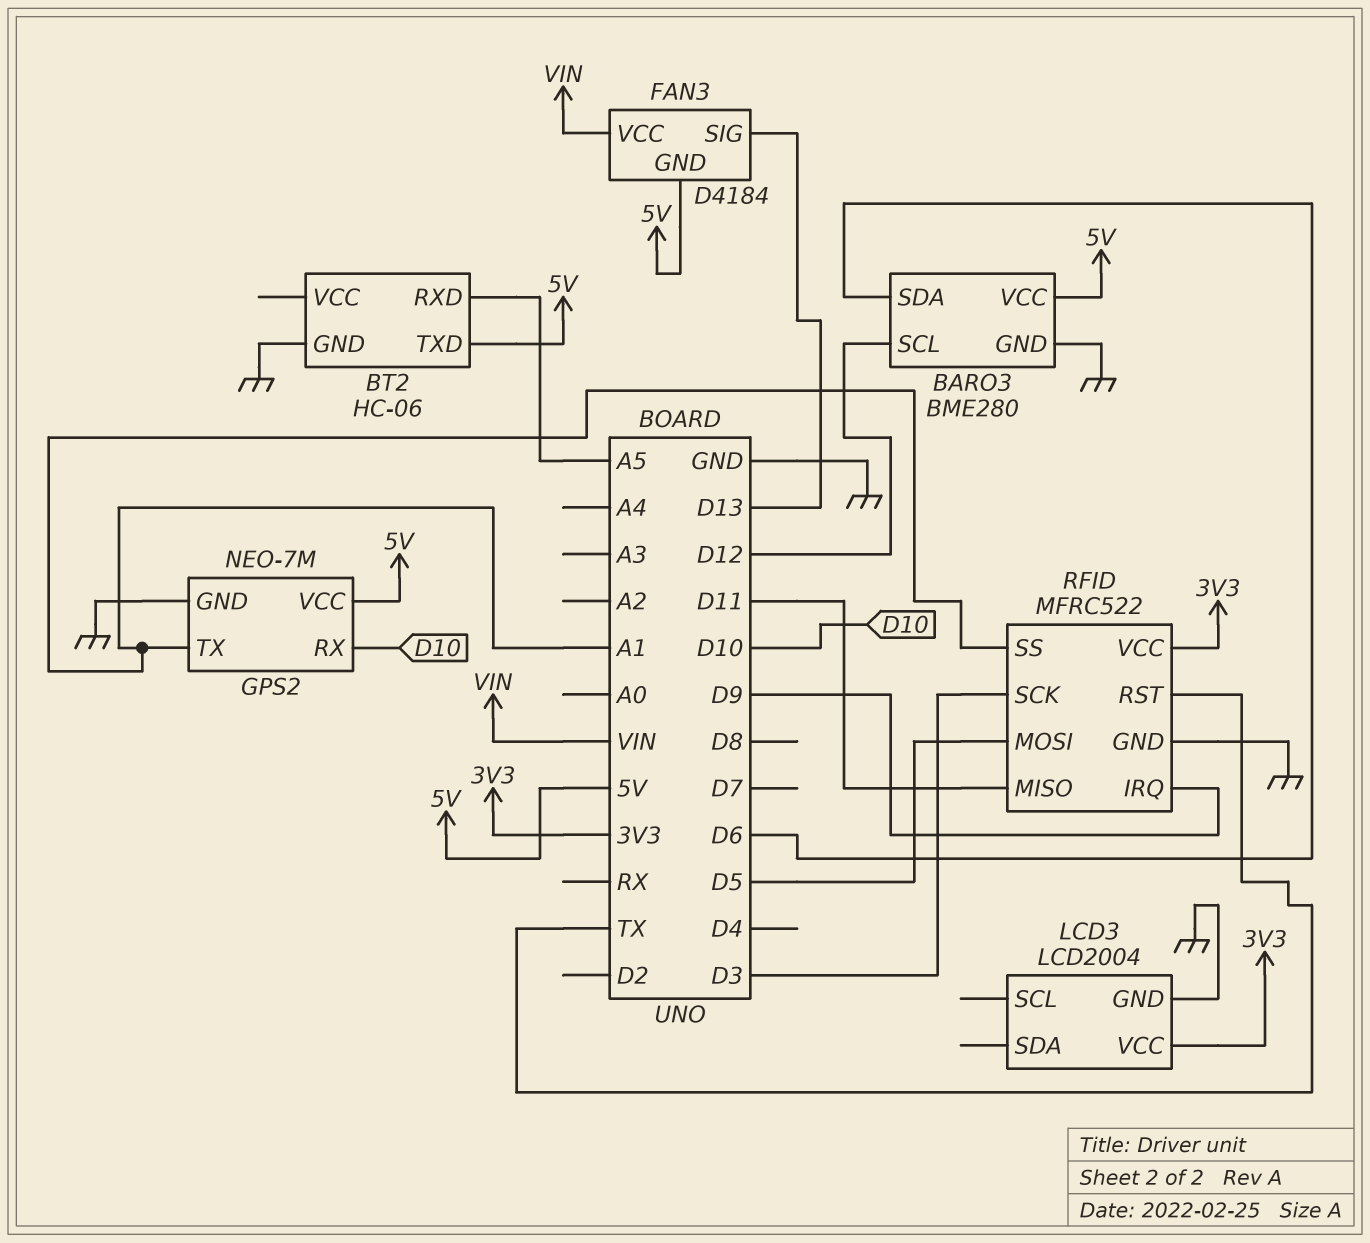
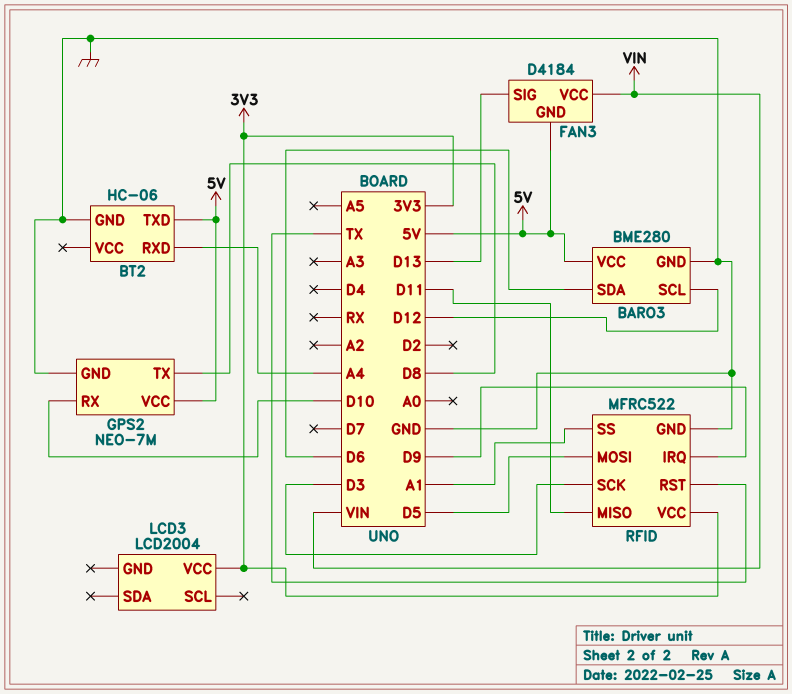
BT2 pin RXD: A5 -> A4
GPS2 pin TX: A1 -> D8
LCD3 pin GND: GND -> none

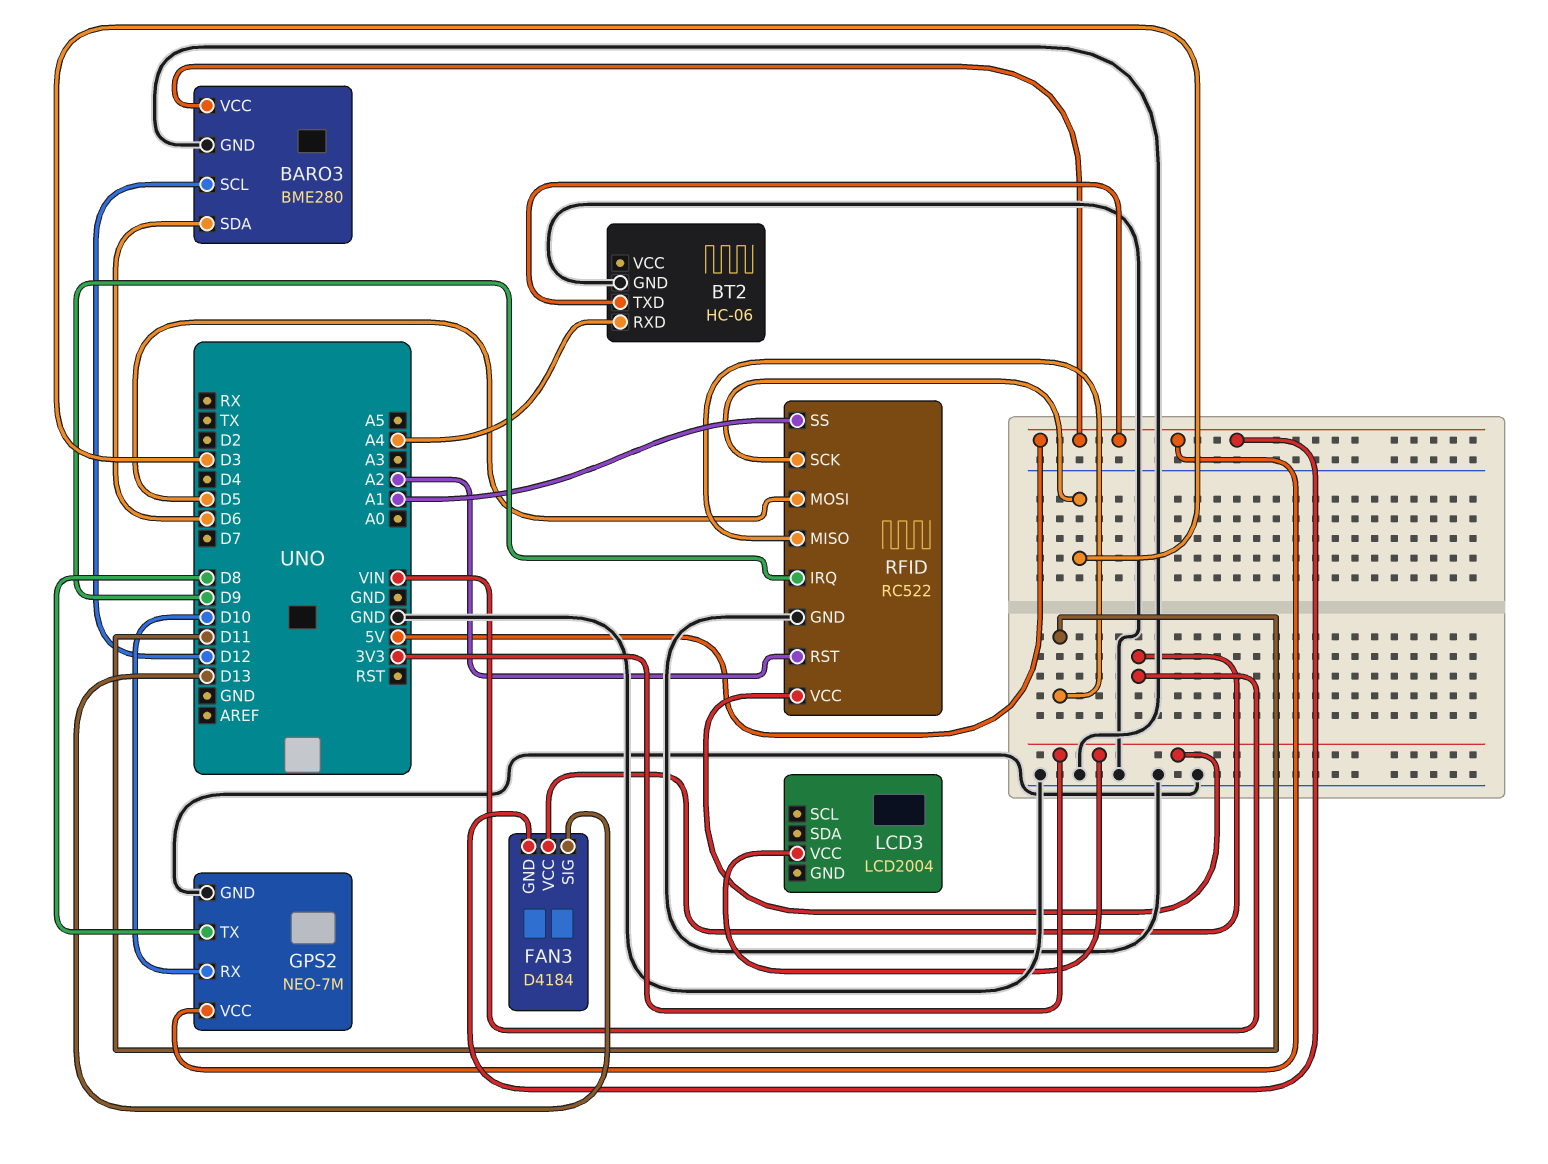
RFID: MFRC522 -> RC522
RFID pin RST: TX -> A2

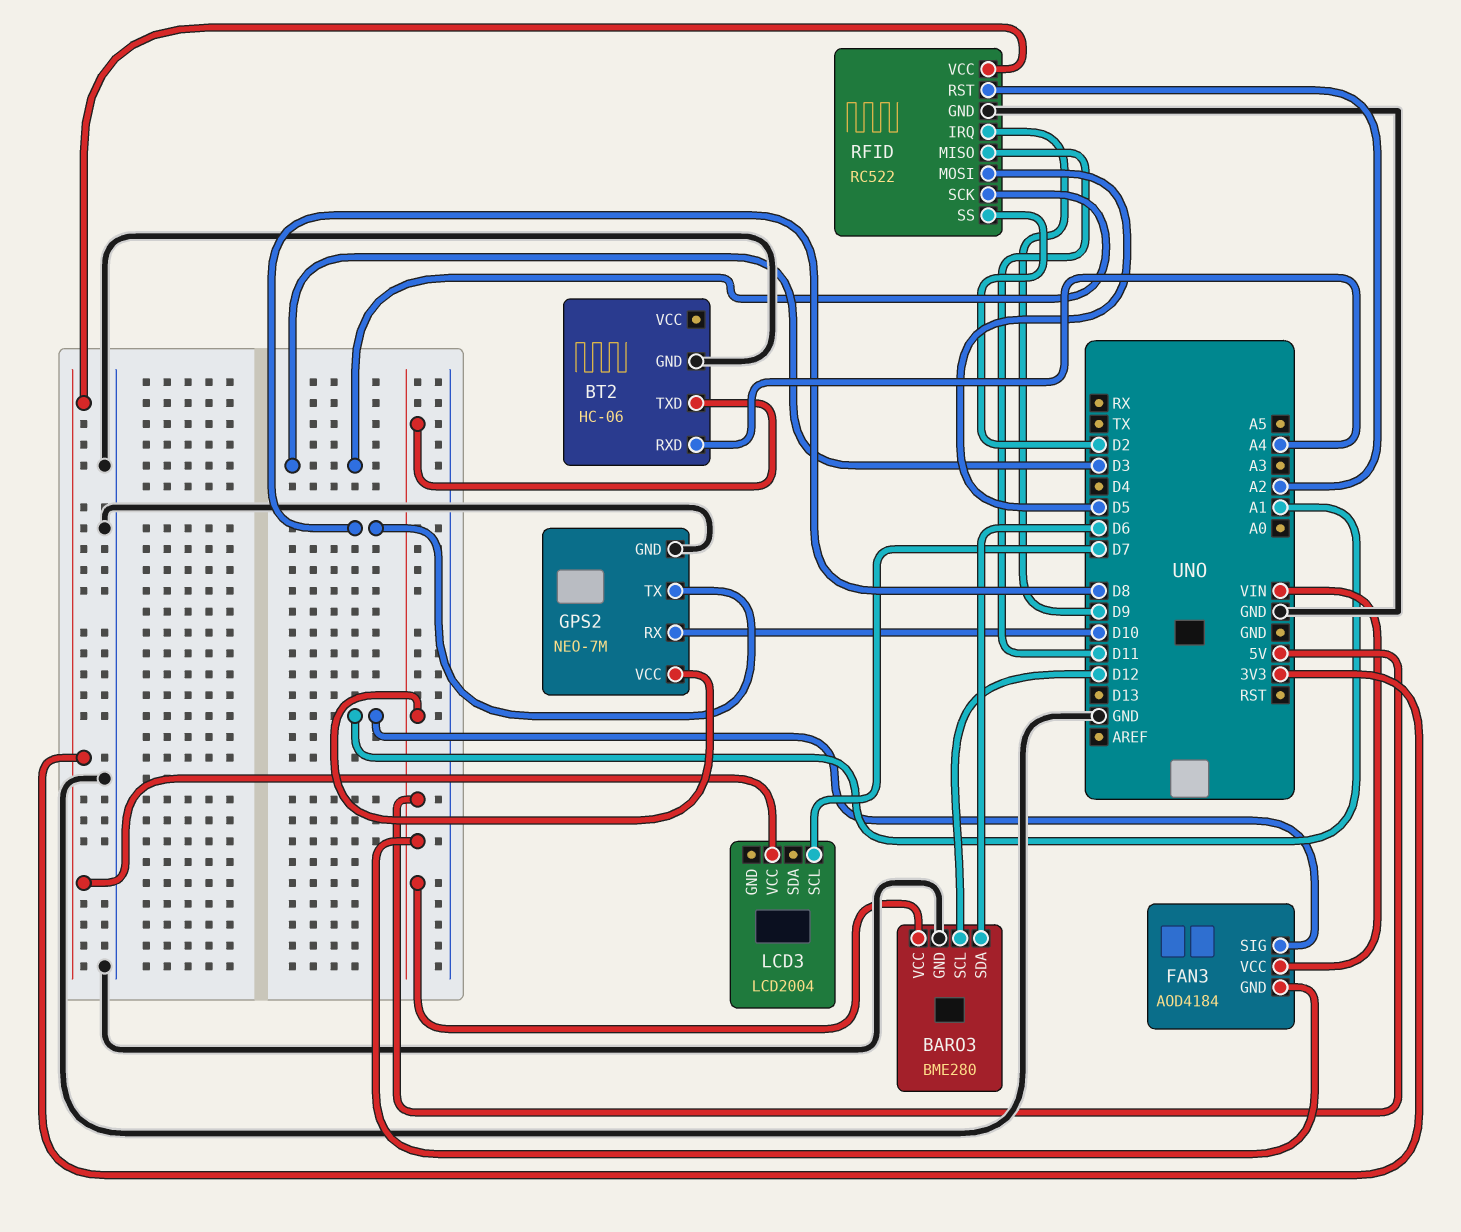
FAN3: D4184 -> AOD4184
FAN3 pin SIG: D13 -> A1
LCD3 pin SCL: none -> D7
RFID pin SS: A1 -> D2

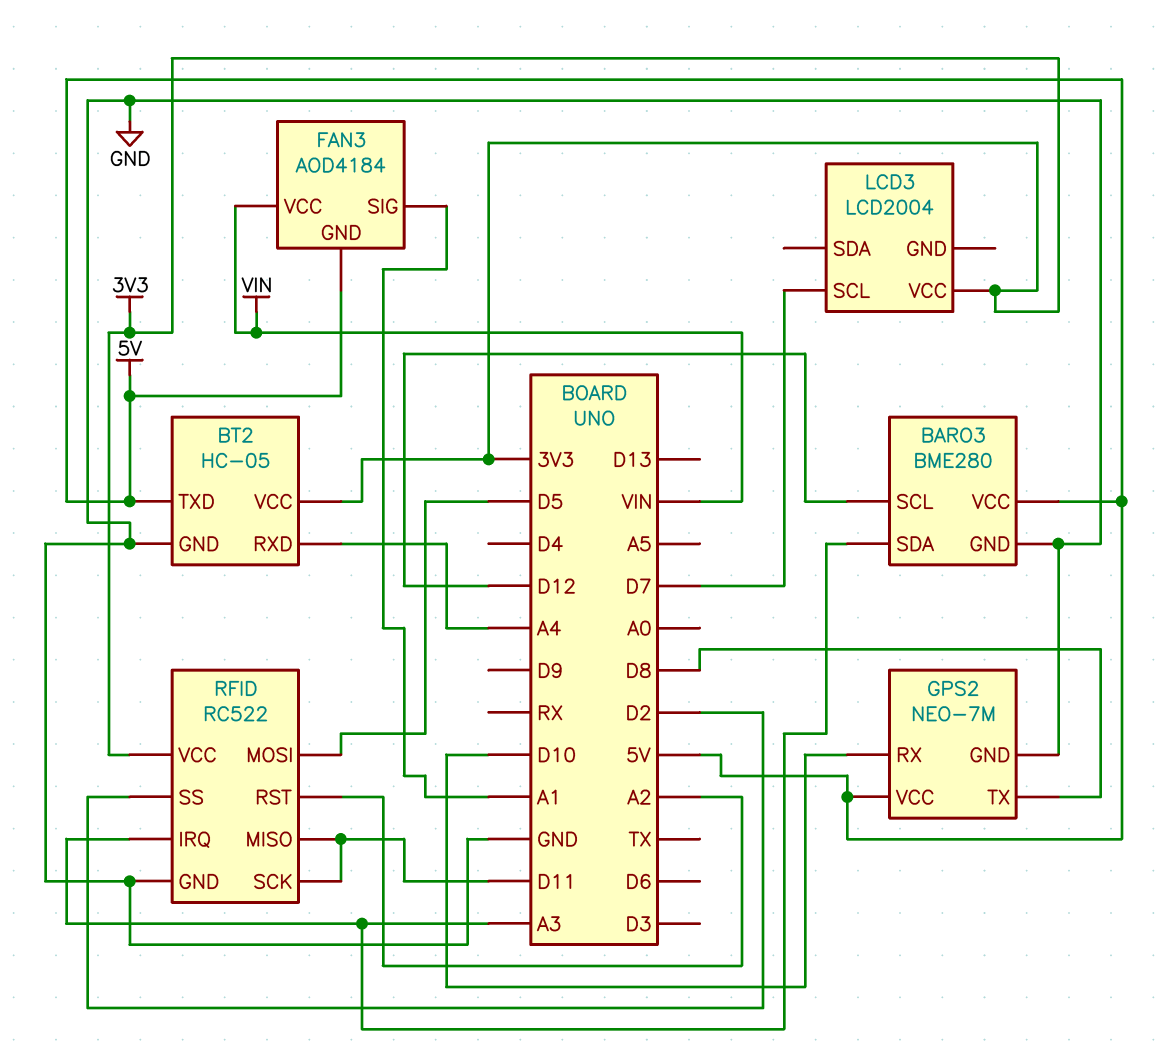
BARO3 pin SDA: D6 -> A3
BT2: HC-06 -> HC-05
BT2 pin VCC: none -> 3V3
RFID pin IRQ: D9 -> A3
RFID pin SCK: D3 -> D11

